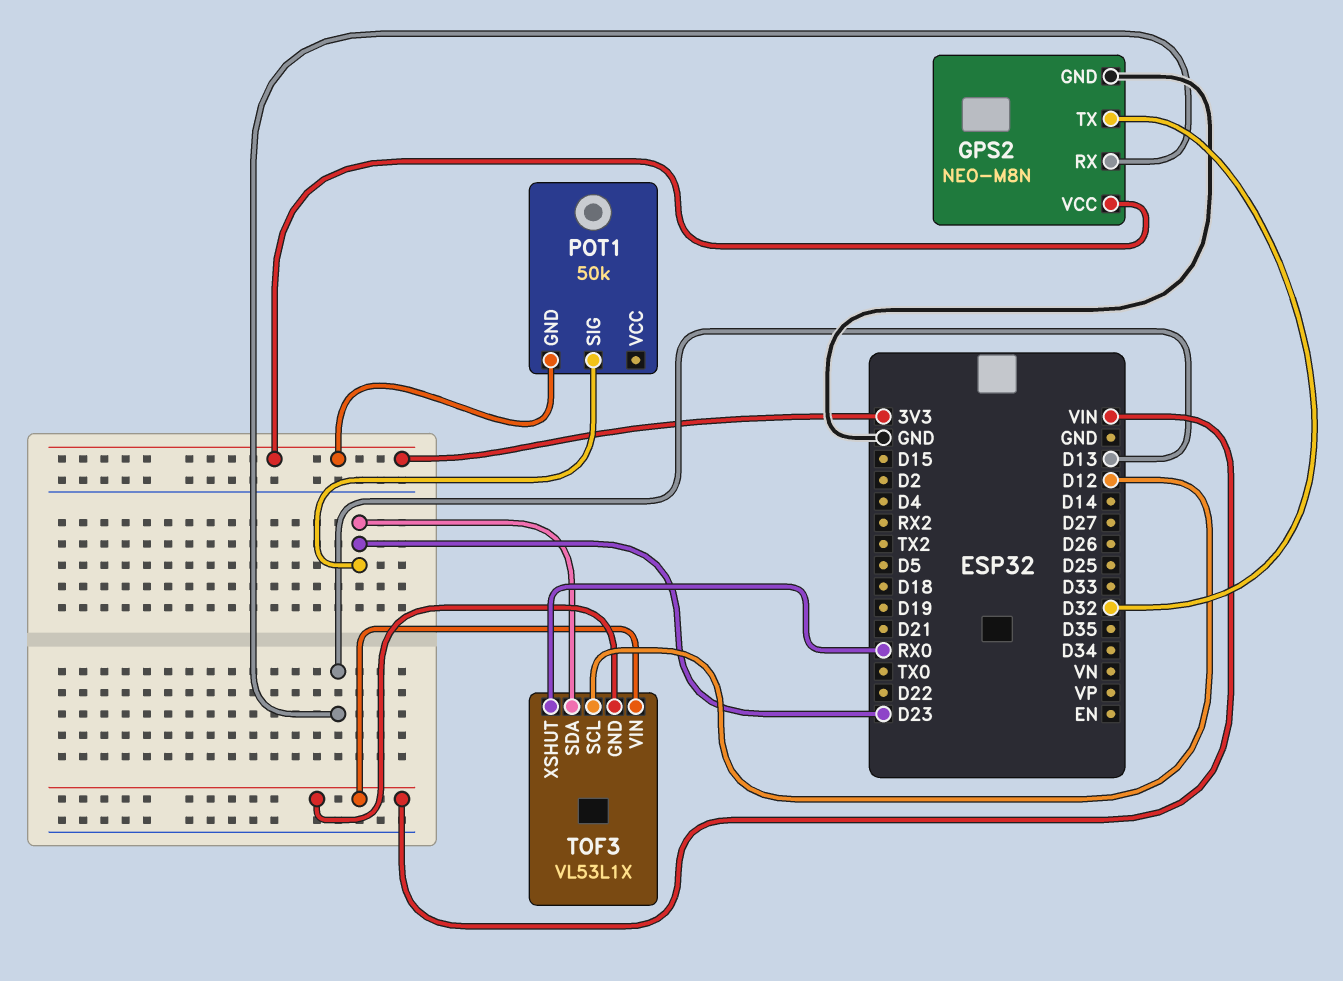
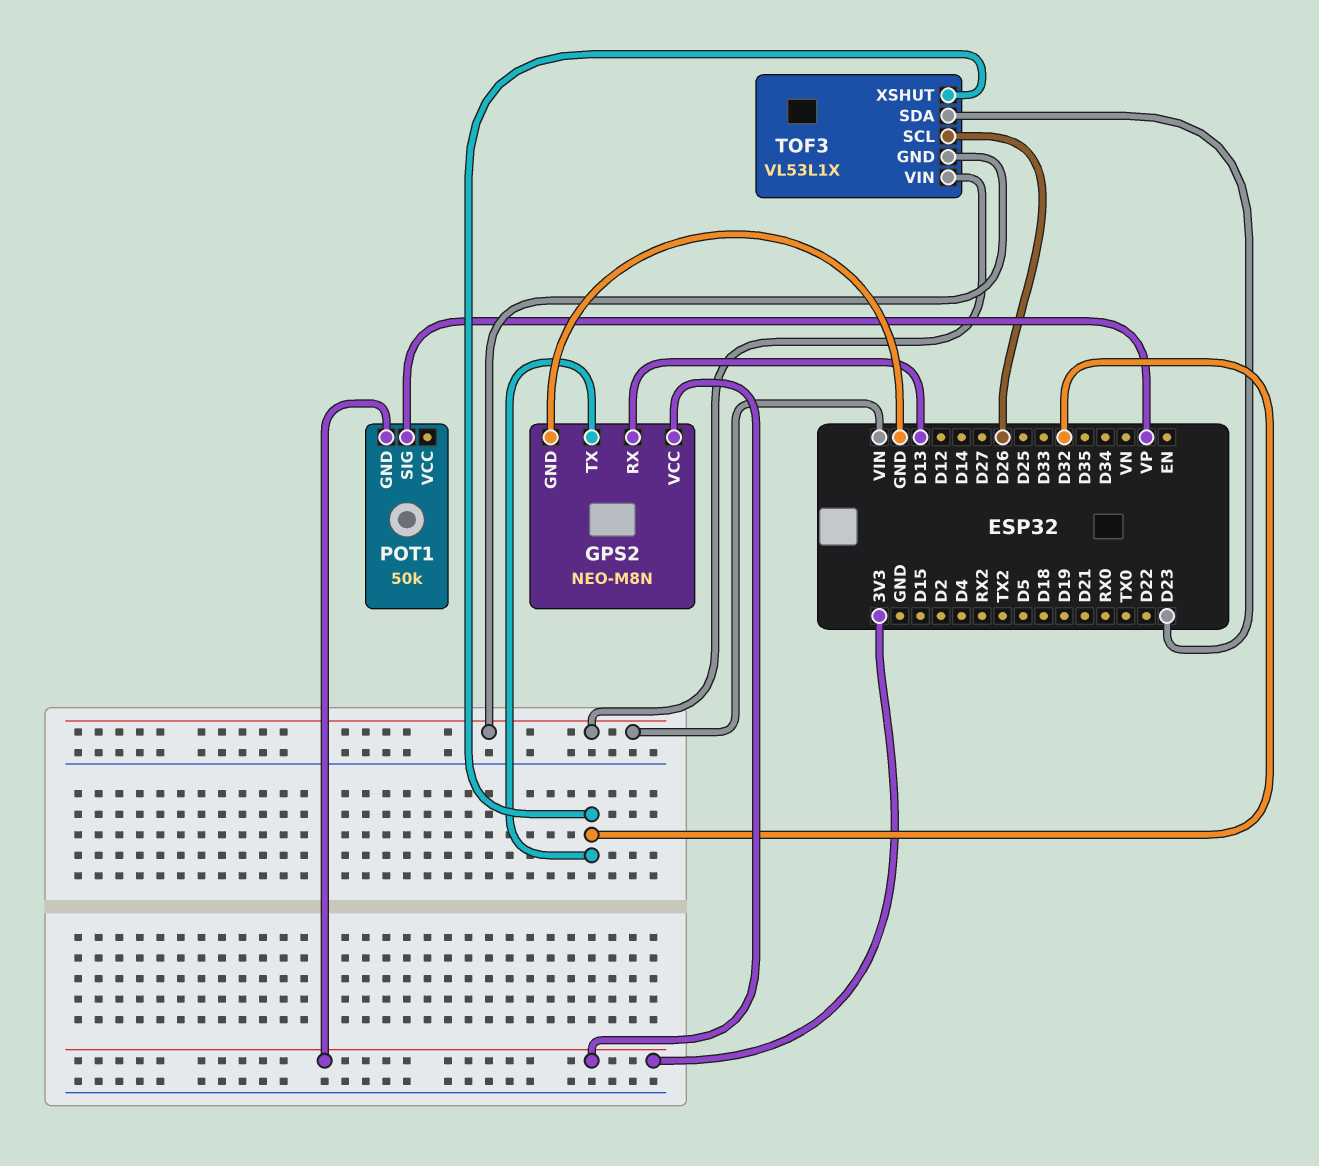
POT1 pin SIG: D23 -> VP
TOF3 pin SCL: D12 -> D26
TOF3 pin XSHUT: RX0 -> D32

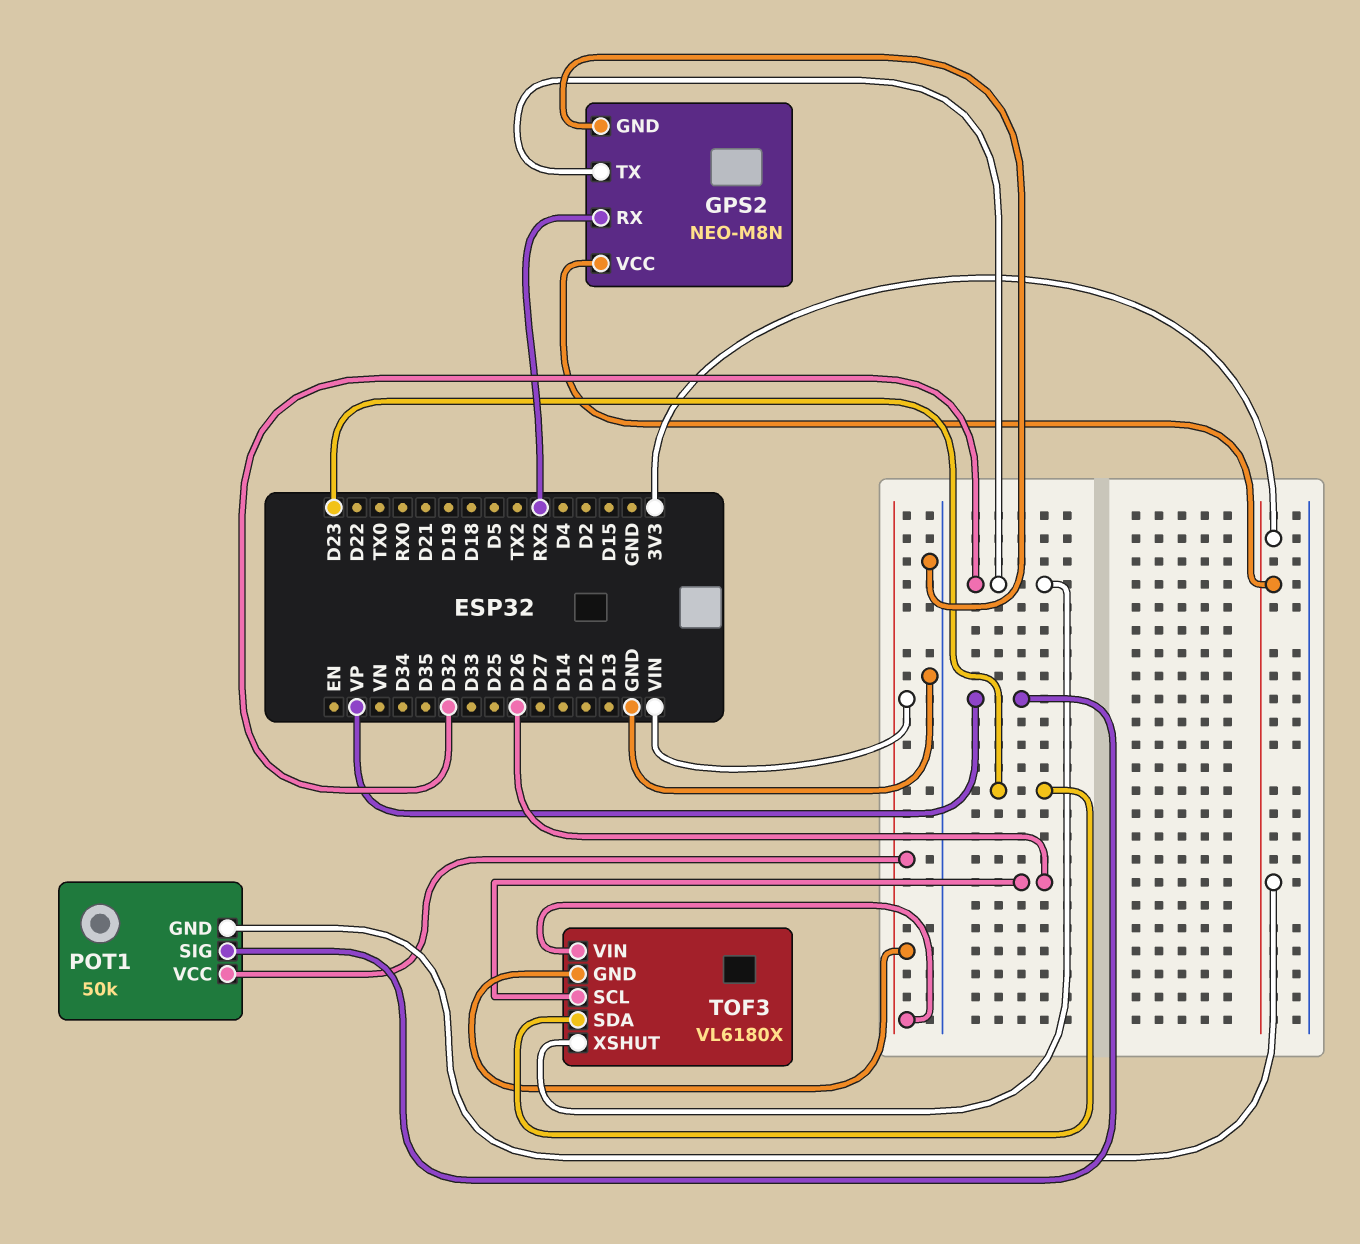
GPS2 pin RX: D13 -> RX2
POT1 pin VCC: none -> VIN
TOF3: VL53L1X -> VL6180X

